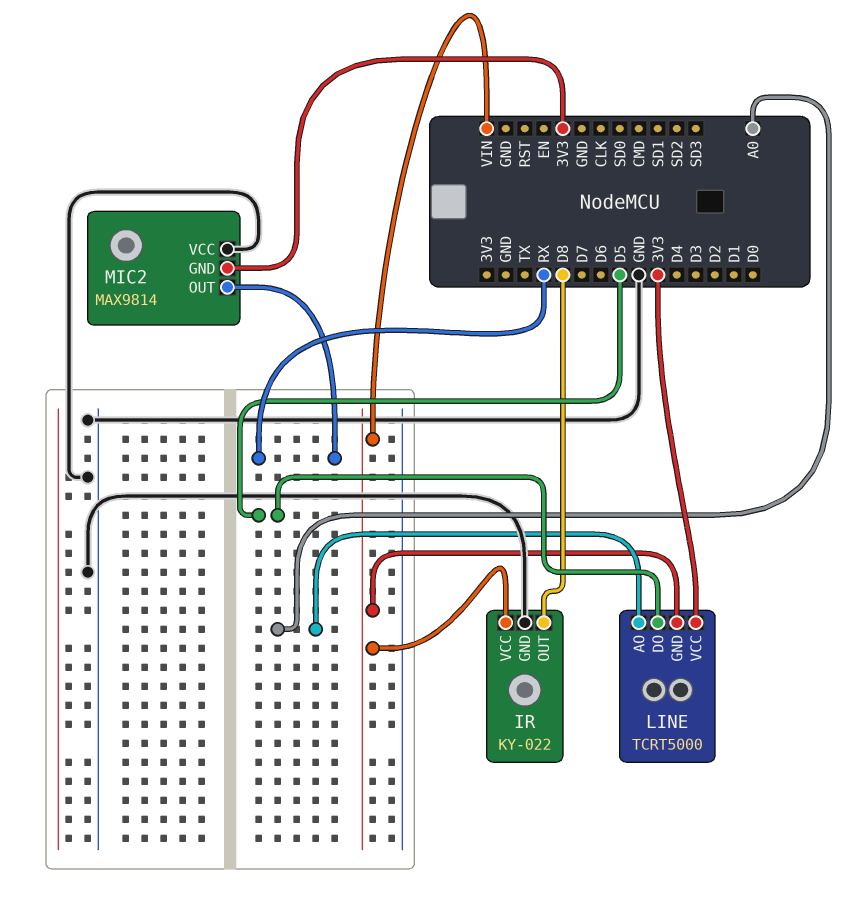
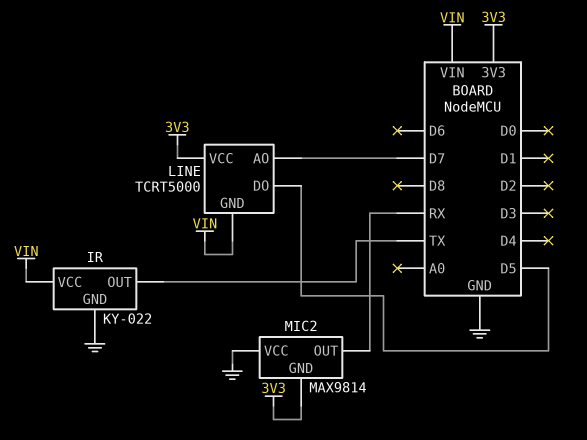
IR pin OUT: D8 -> TX
LINE pin AO: A0 -> D7

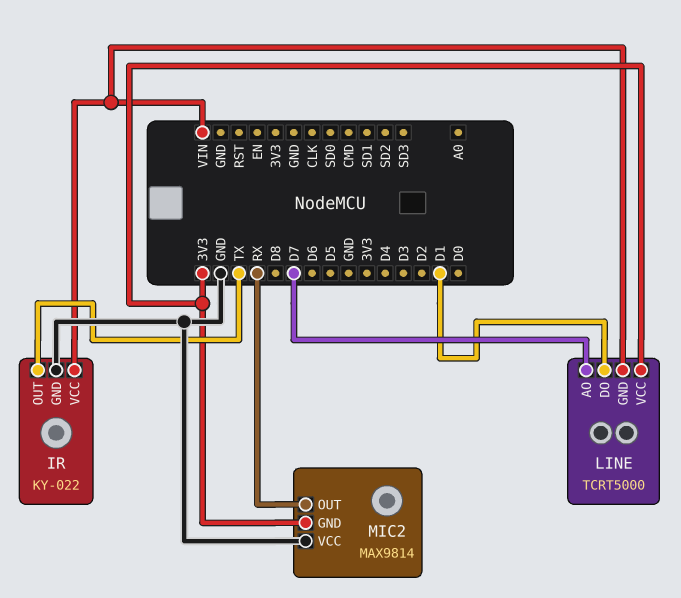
LINE pin DO: D5 -> D1

